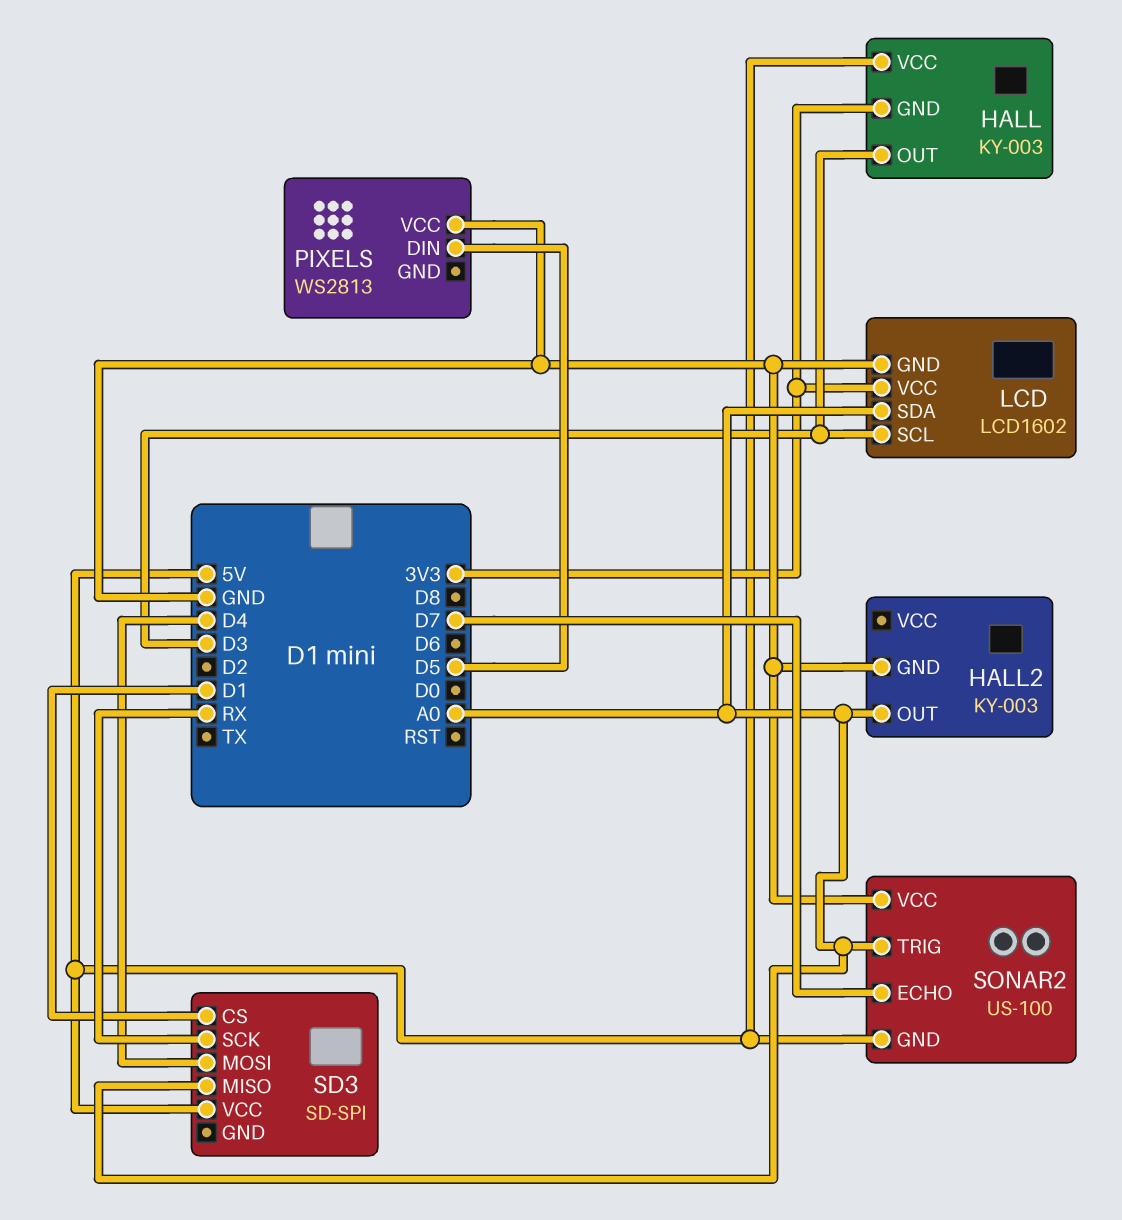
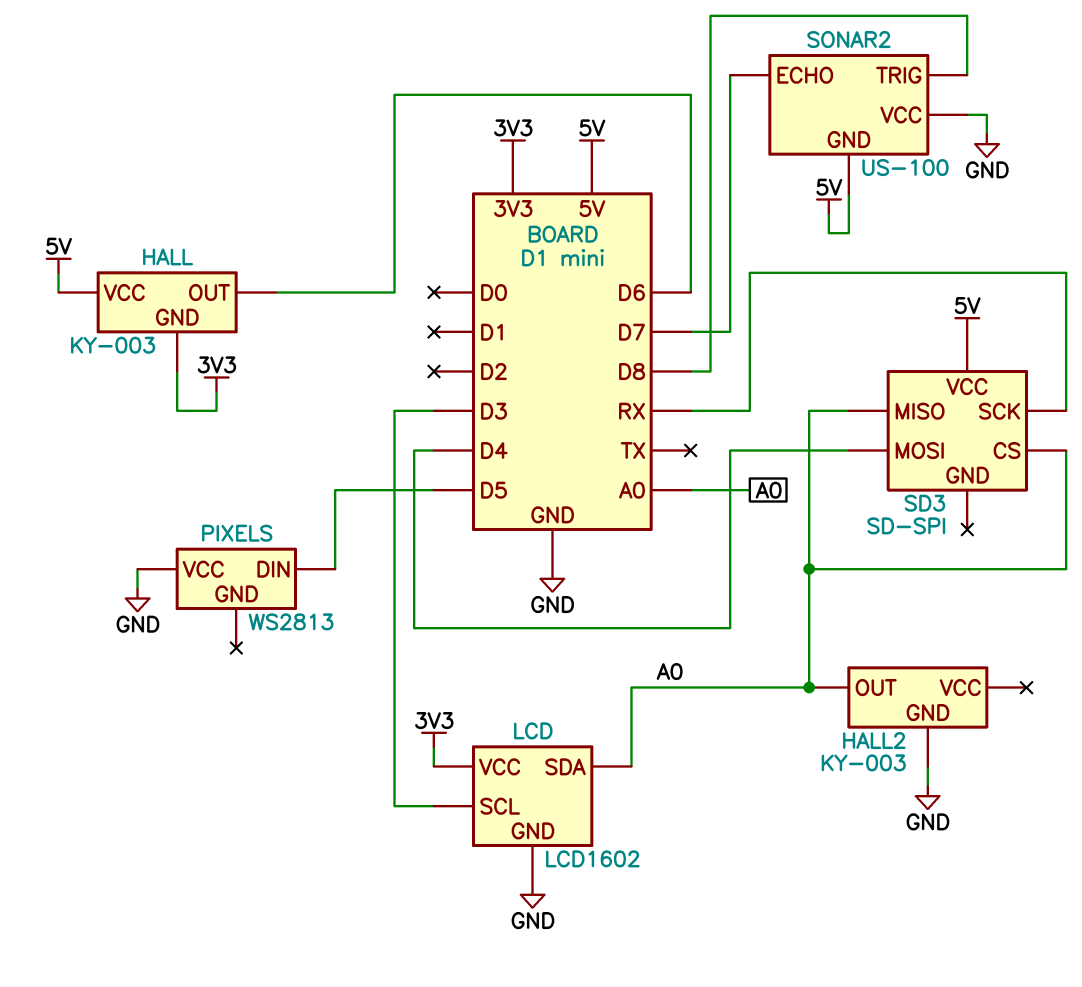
HALL pin OUT: D3 -> D6
SD3 pin CS: D1 -> A0
SONAR2 pin TRIG: A0 -> D8

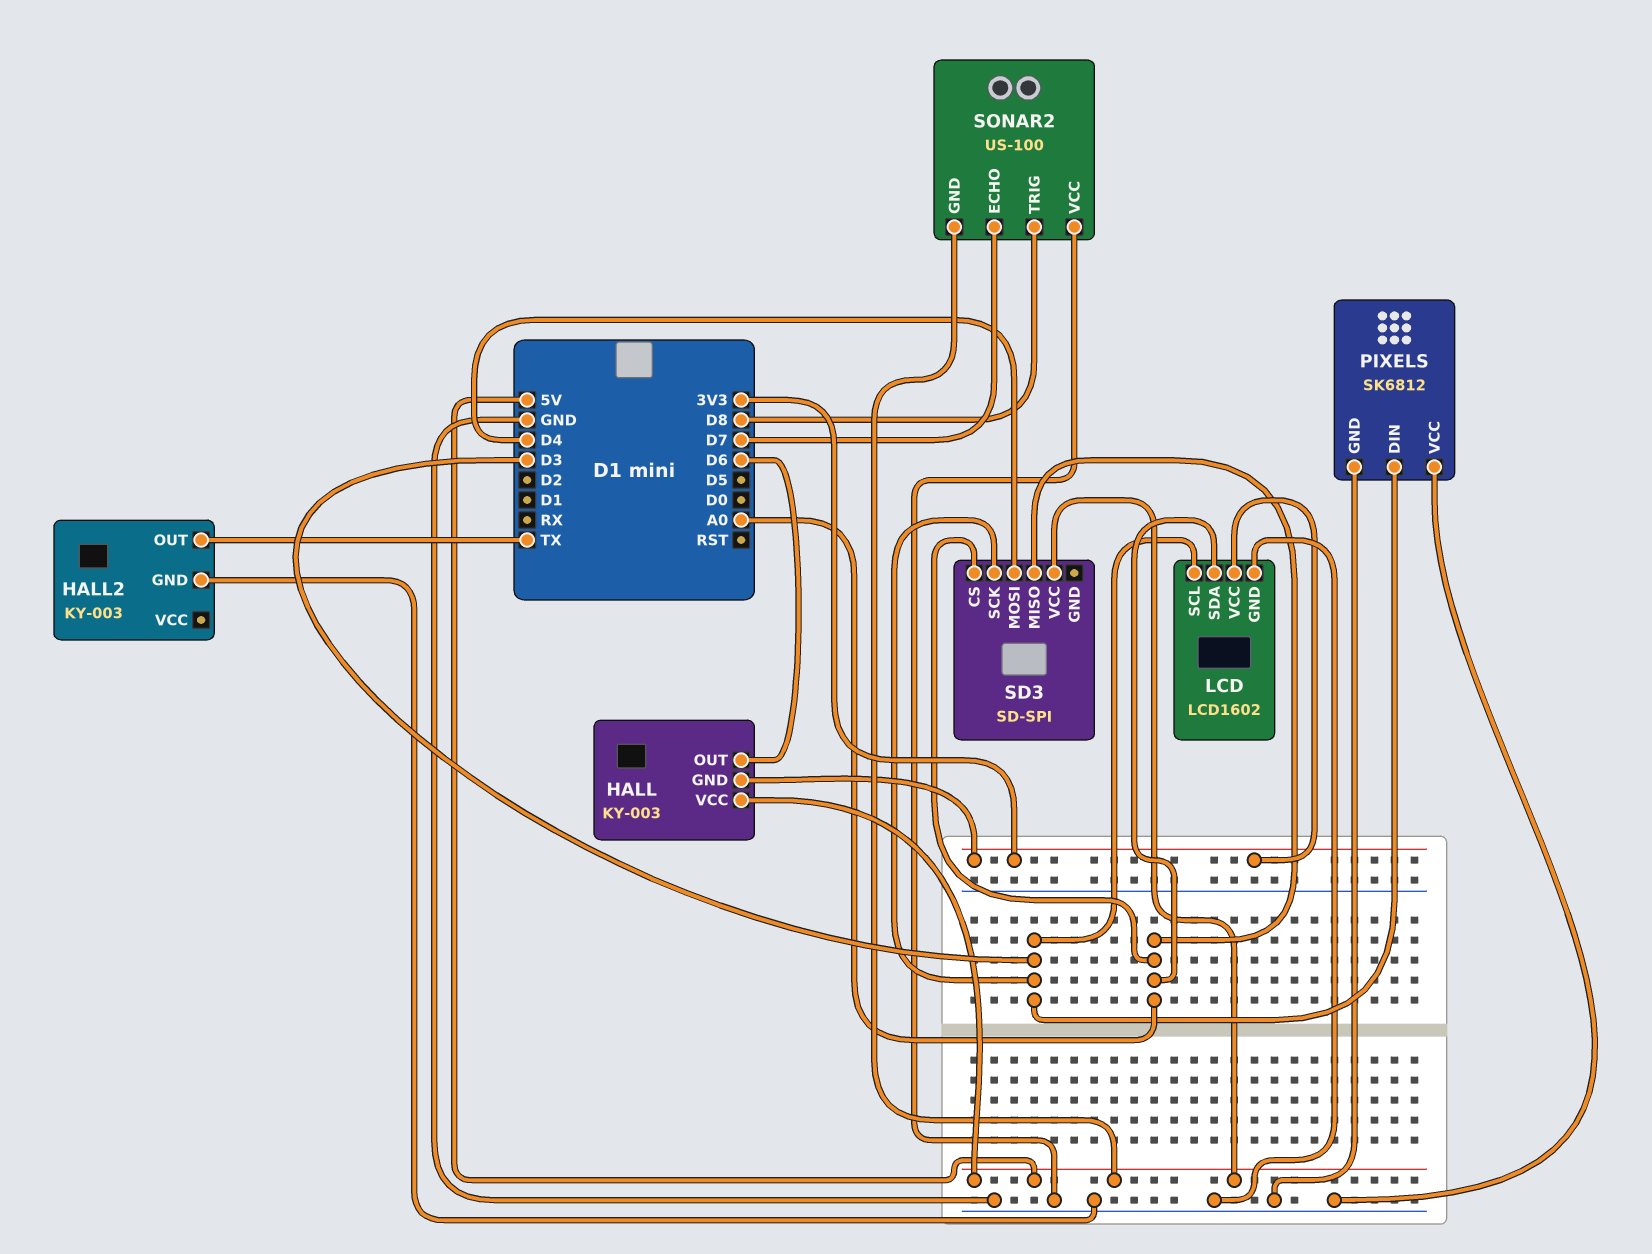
HALL2 pin OUT: A0 -> TX
PIXELS: WS2813 -> SK6812
PIXELS pin DIN: D5 -> D3
PIXELS pin GND: none -> GND
SD3 pin SCK: RX -> D3

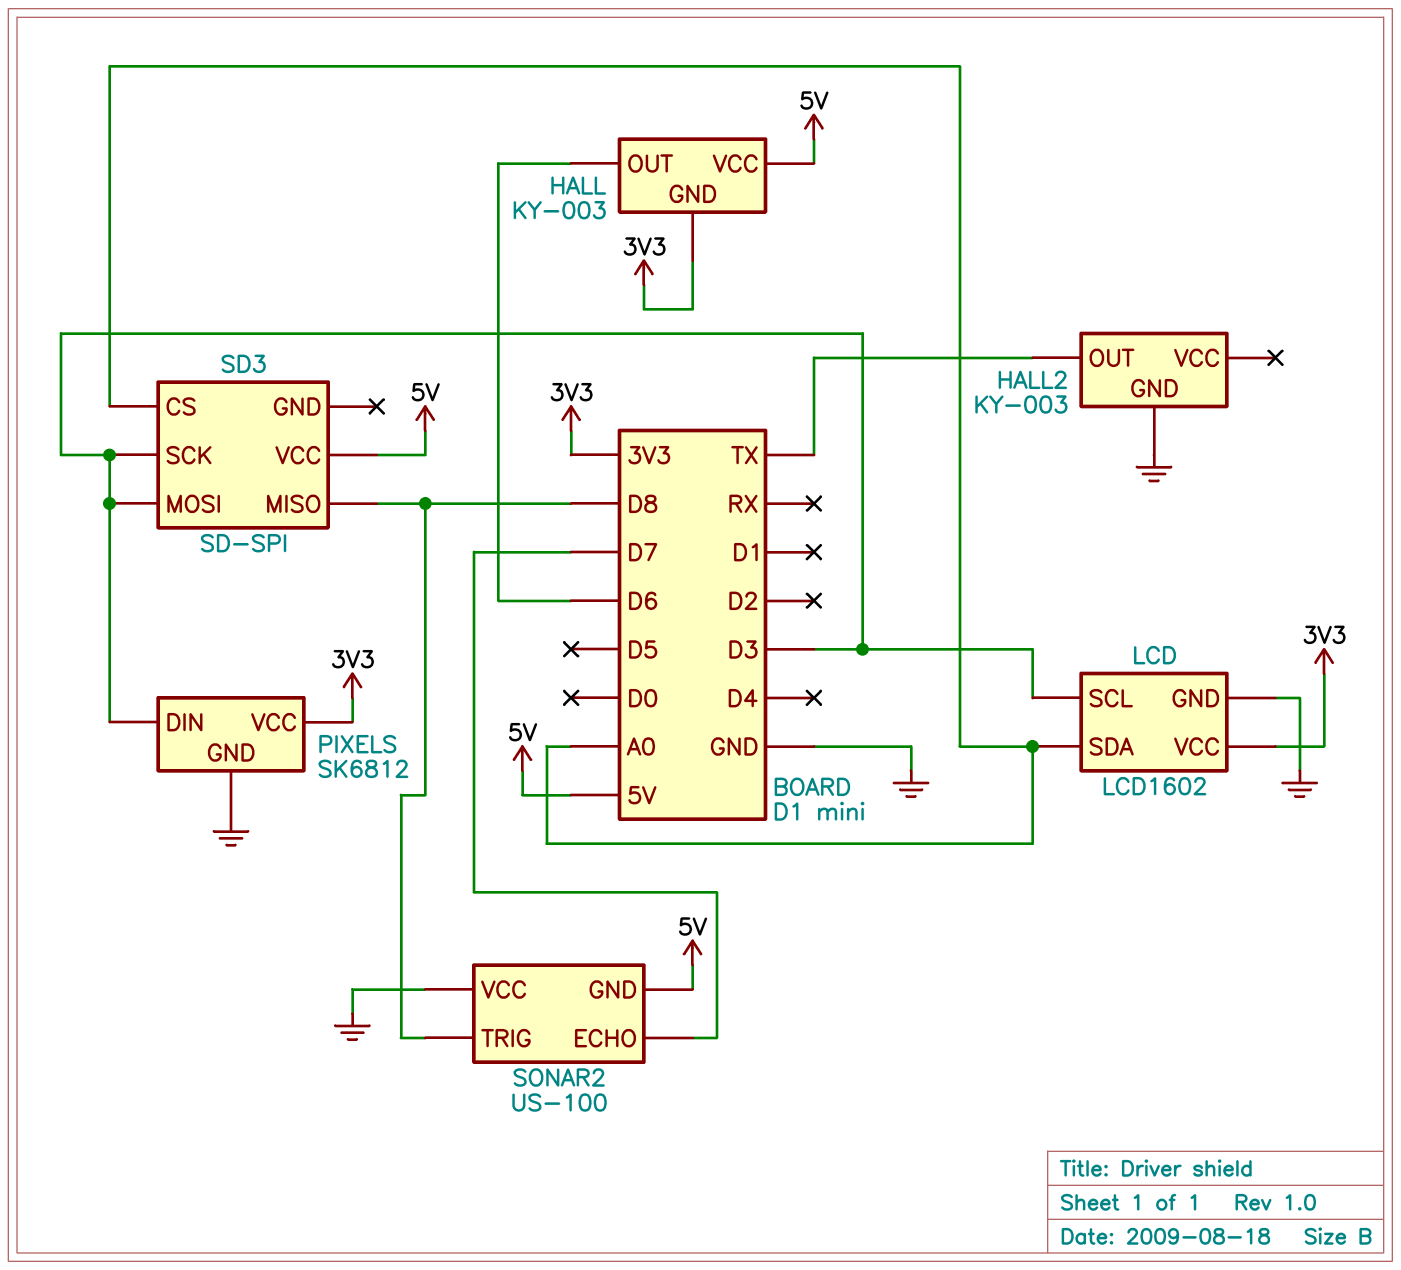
PIXELS pin VCC: GND -> 3V3
SD3 pin MISO: A0 -> D8
SD3 pin MOSI: D4 -> D3

